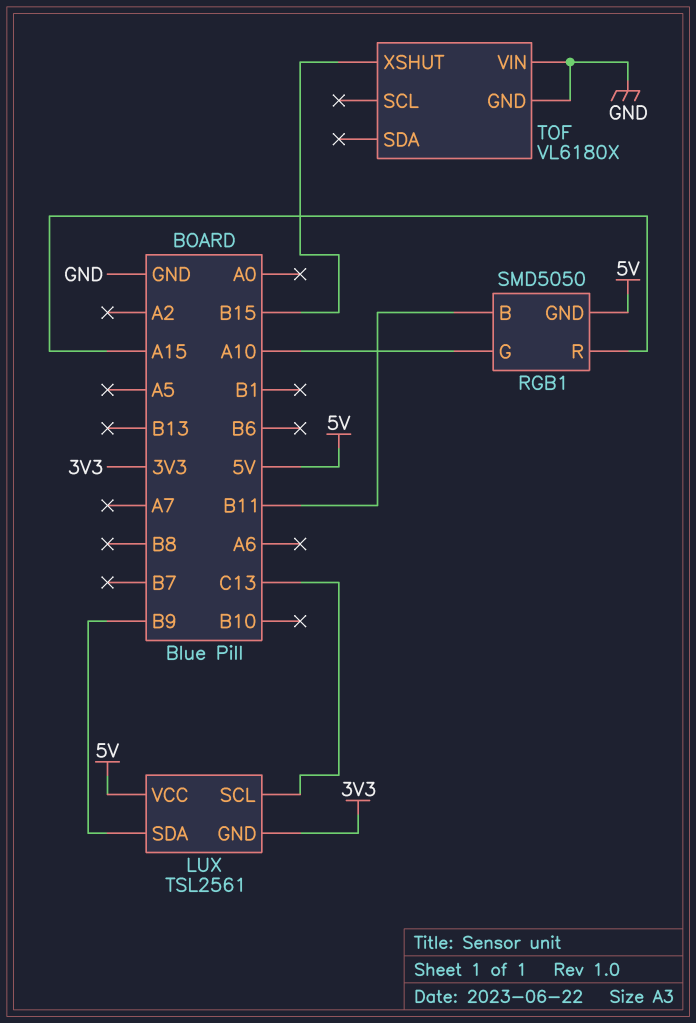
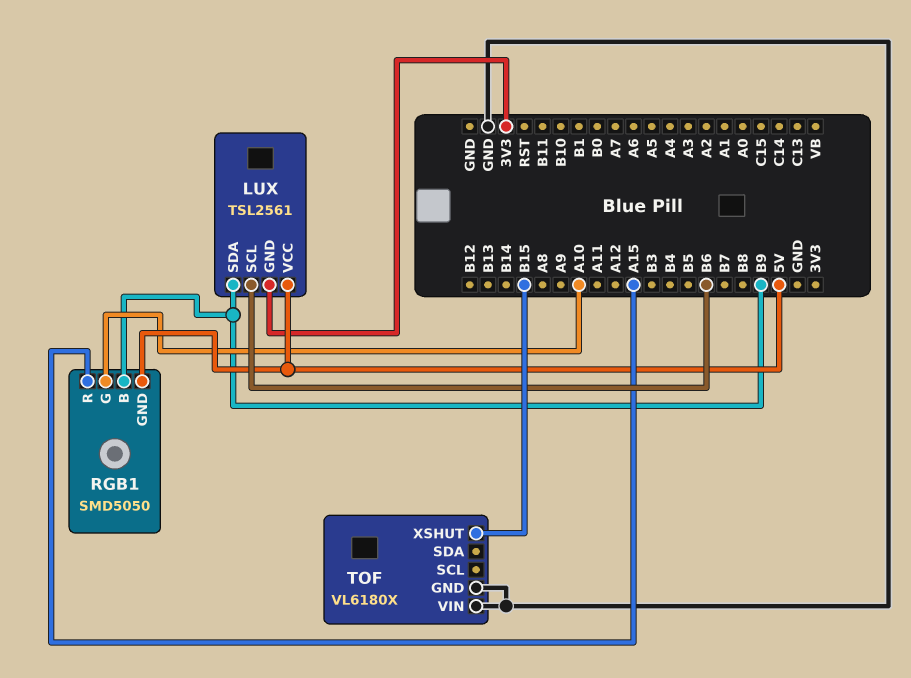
LUX pin SCL: C13 -> B6
RGB1 pin B: B11 -> B9

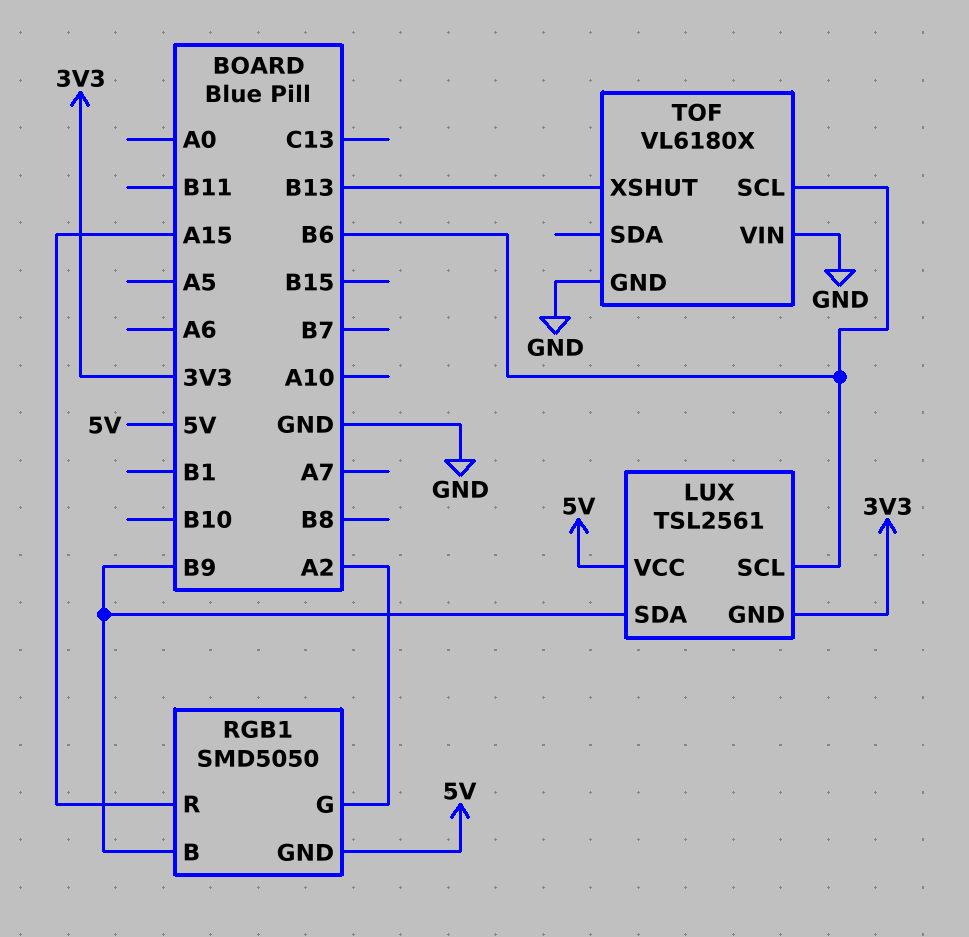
RGB1 pin G: A10 -> A2
TOF pin SCL: none -> B6
TOF pin XSHUT: B15 -> B13

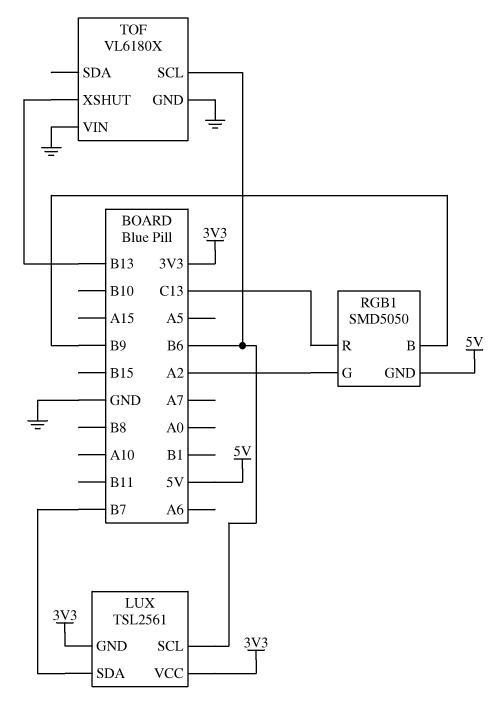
LUX pin SDA: B9 -> B7
LUX pin VCC: 5V -> 3V3
RGB1 pin R: A15 -> C13

